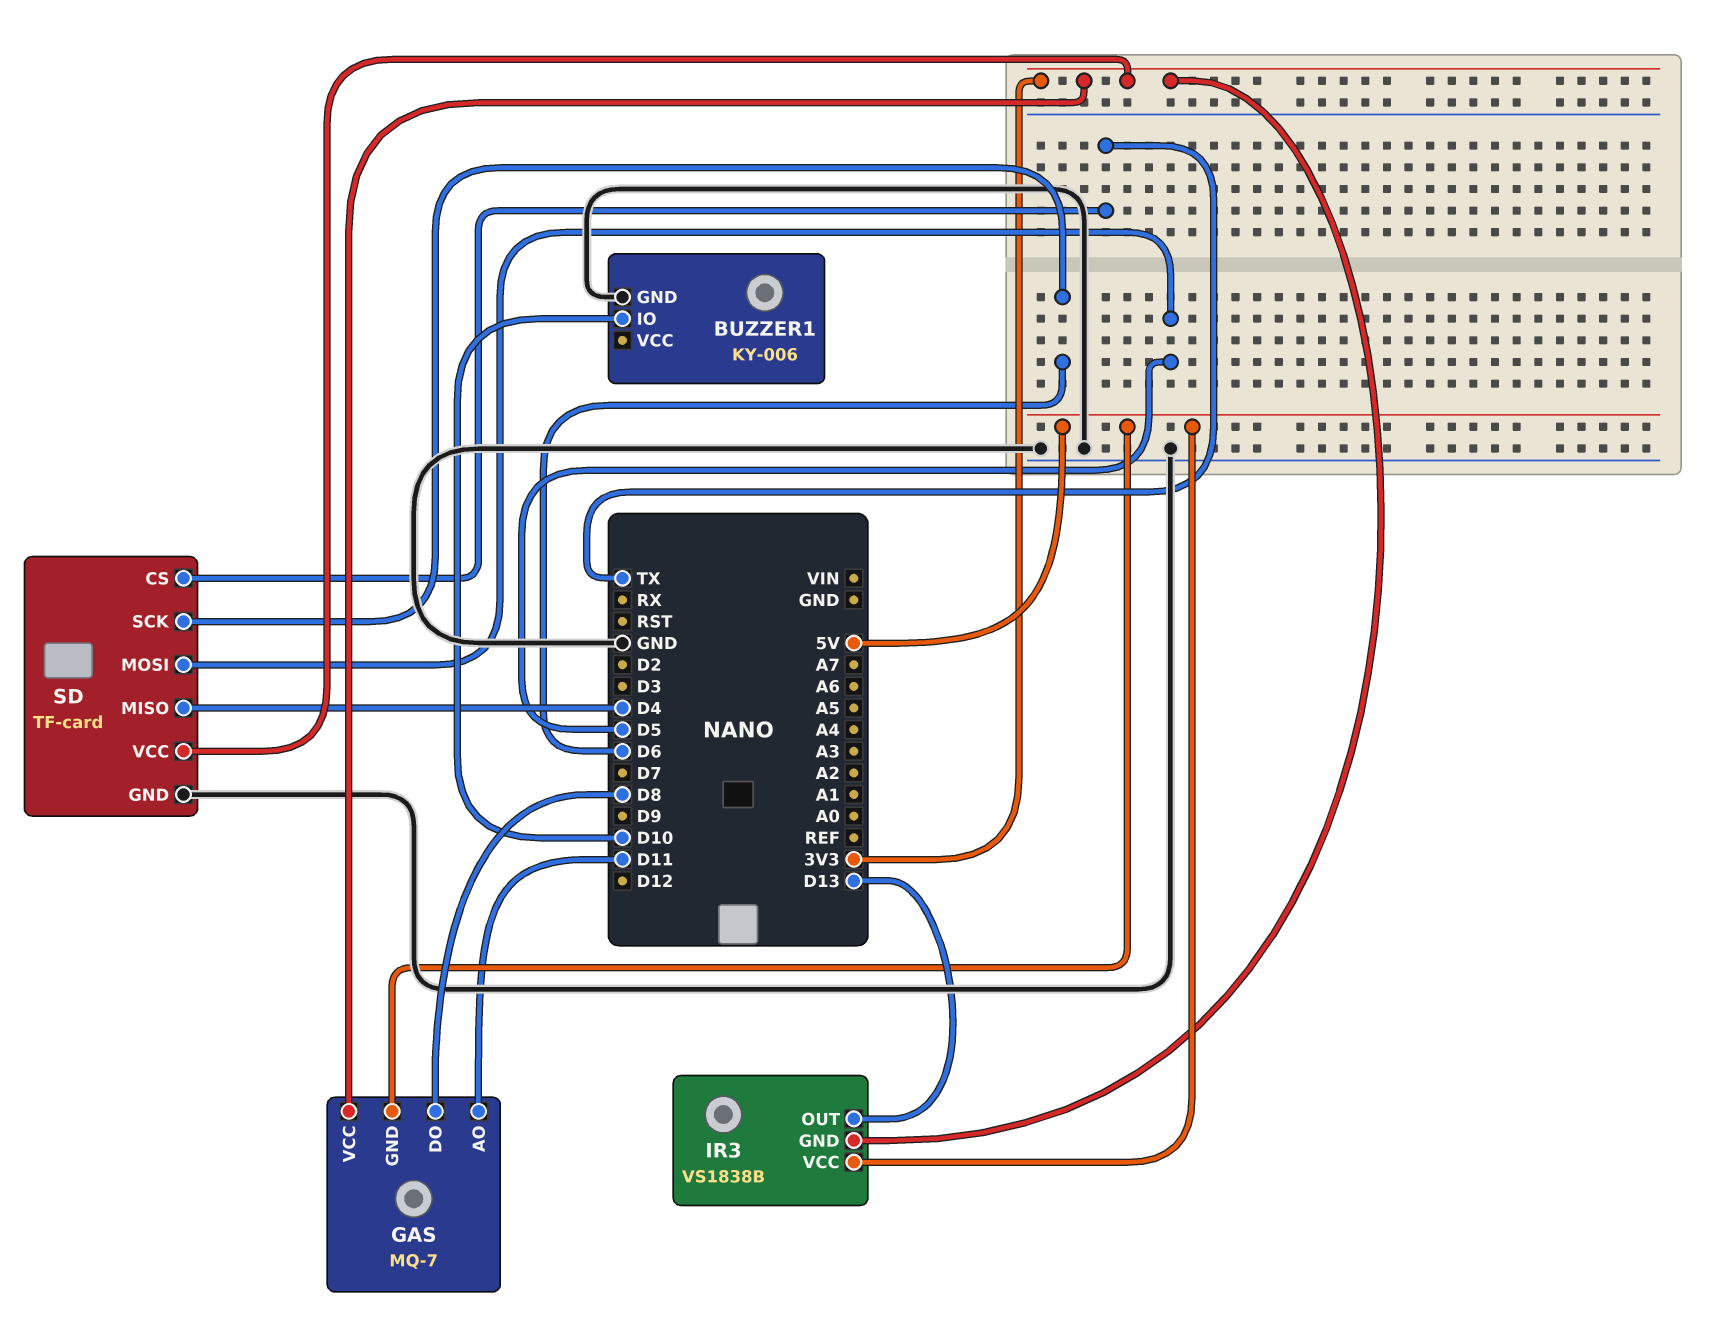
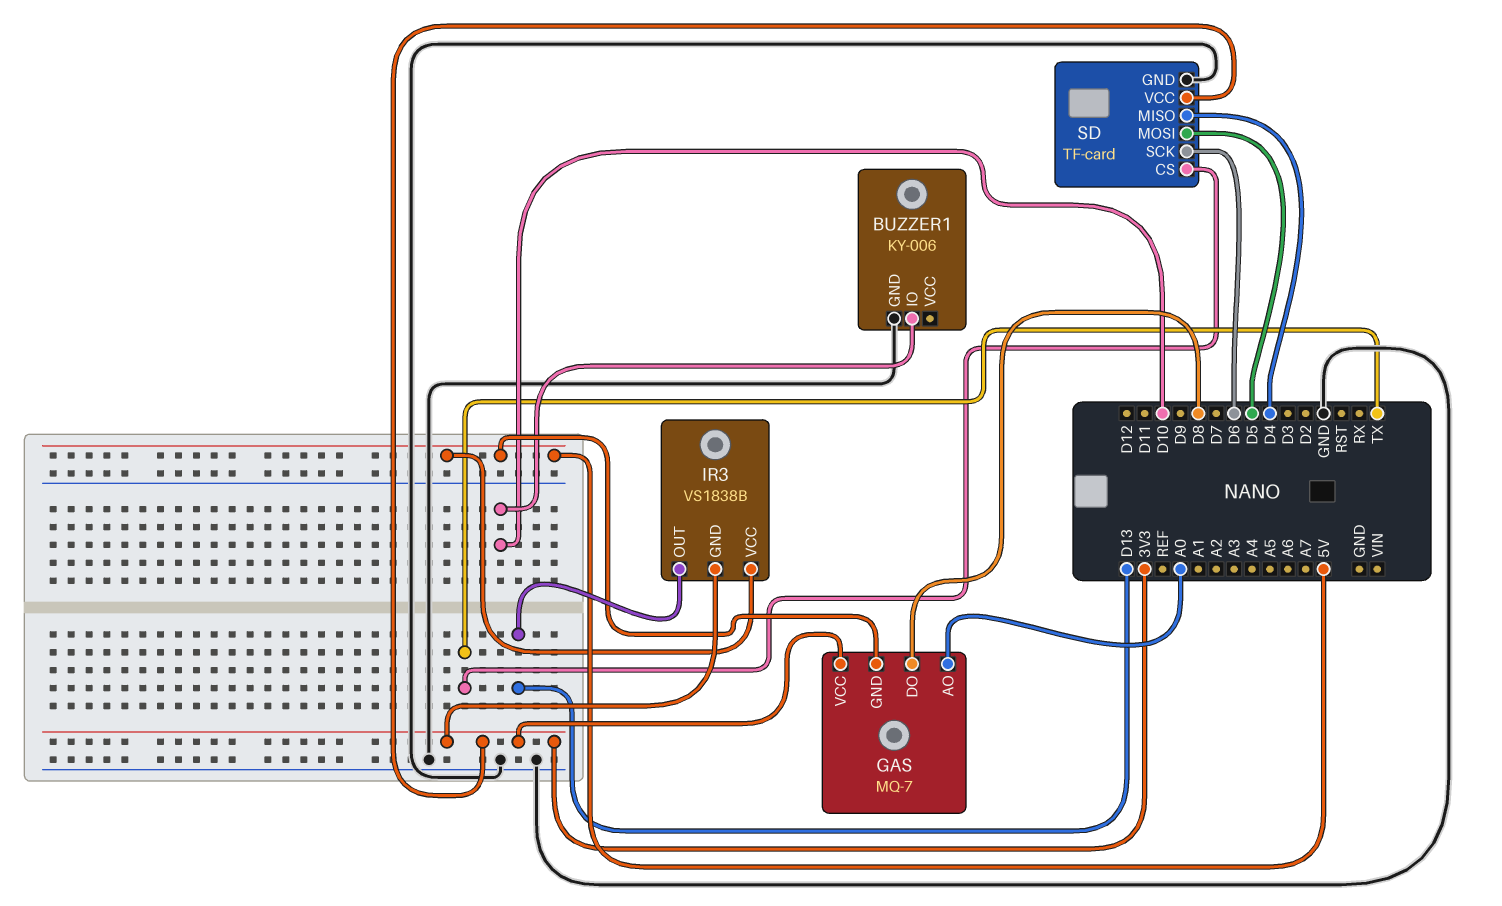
GAS pin AO: D11 -> A0

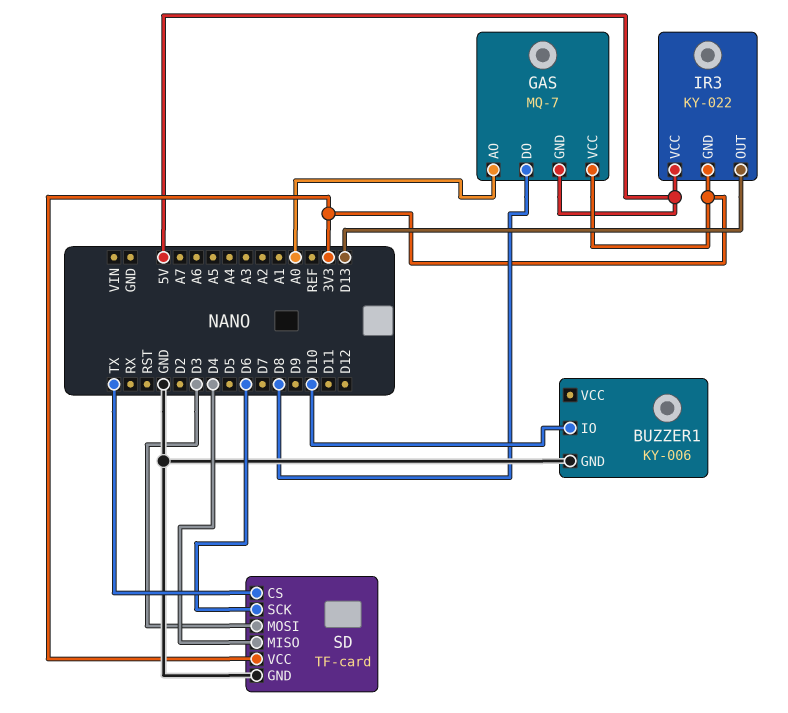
IR3: VS1838B -> KY-022
SD pin MOSI: D5 -> D3

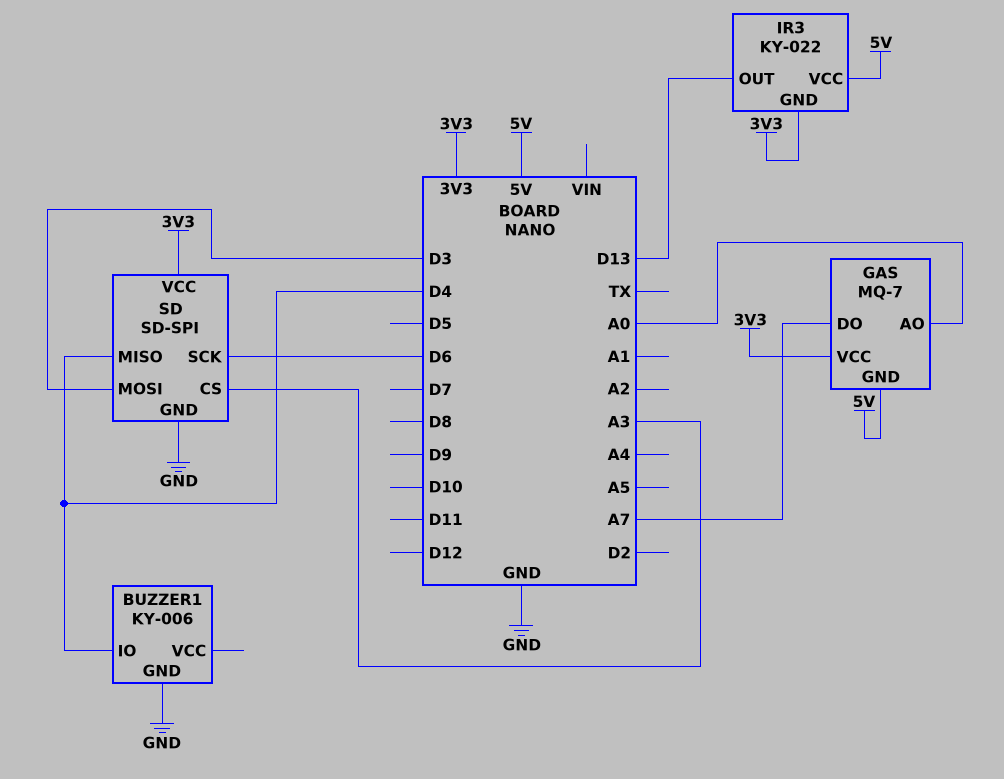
BUZZER1 pin IO: D10 -> D4
GAS pin DO: D8 -> A7
SD: TF-card -> SD-SPI
SD pin CS: TX -> A3

